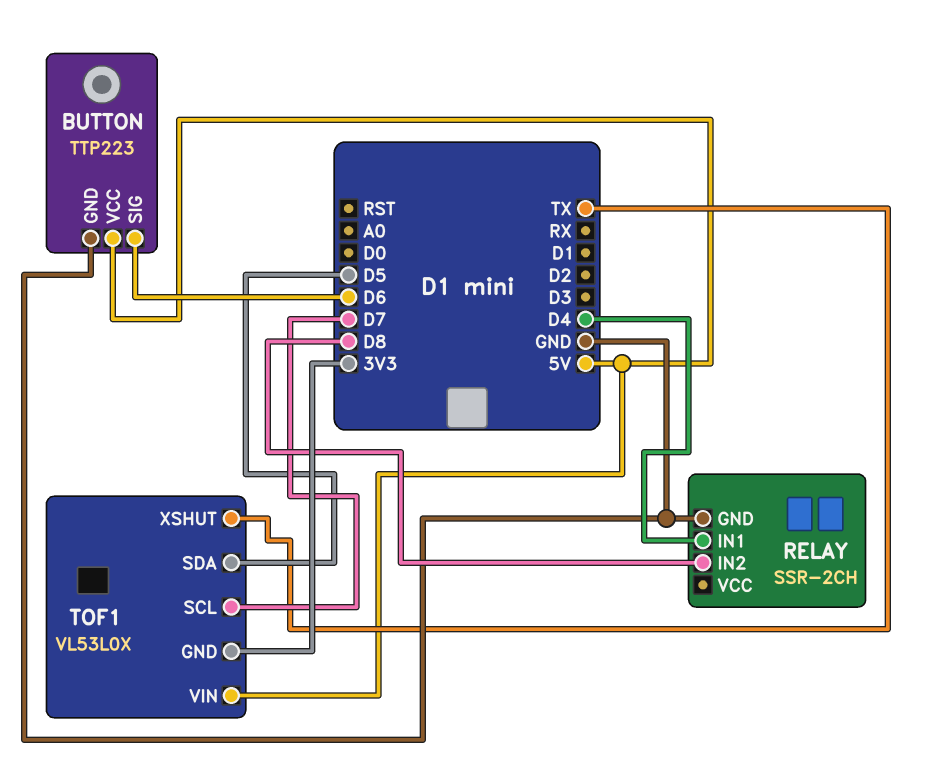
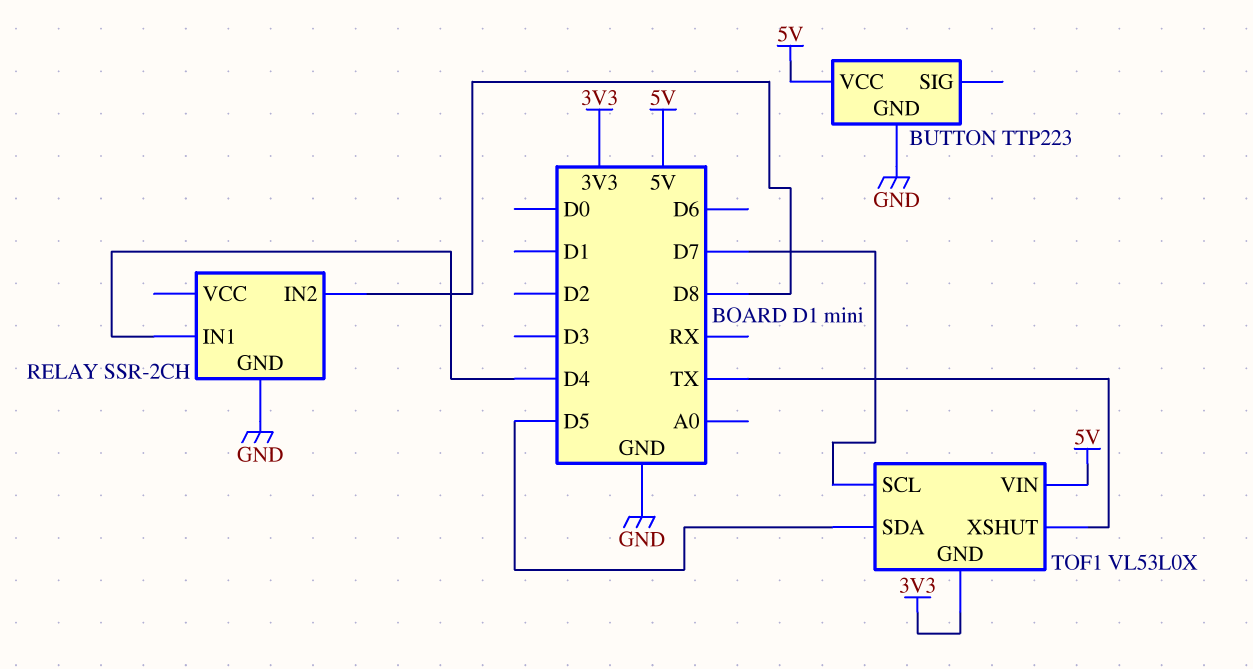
BUTTON pin SIG: D6 -> none

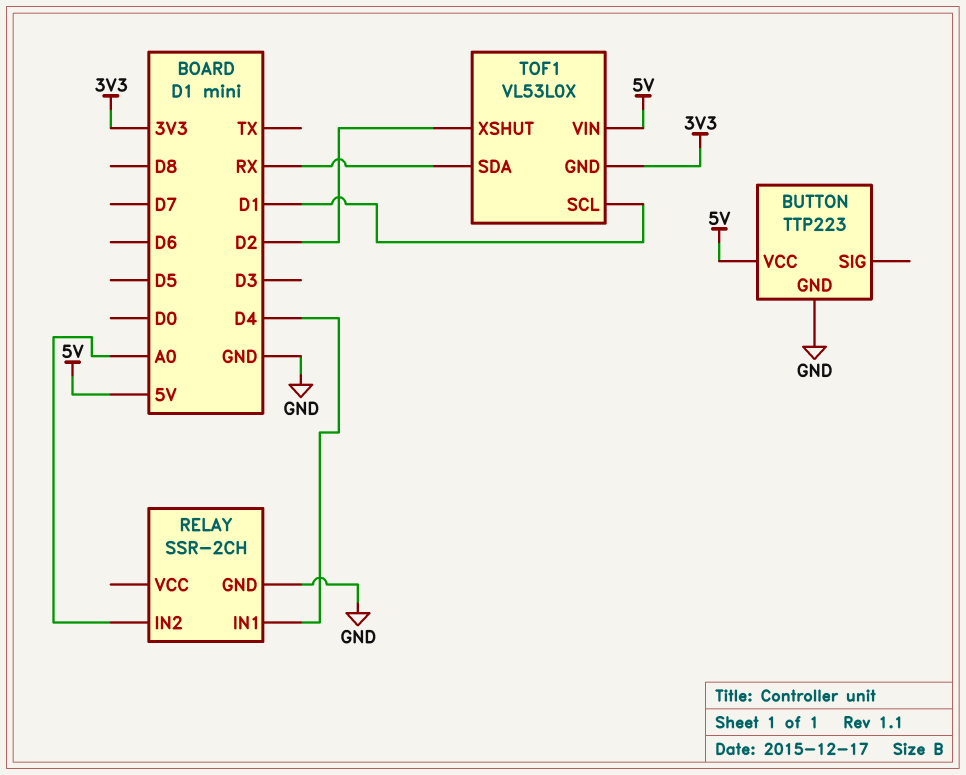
RELAY pin IN2: D8 -> A0
TOF1 pin SCL: D7 -> D1
TOF1 pin SDA: D5 -> RX
TOF1 pin XSHUT: TX -> D2

